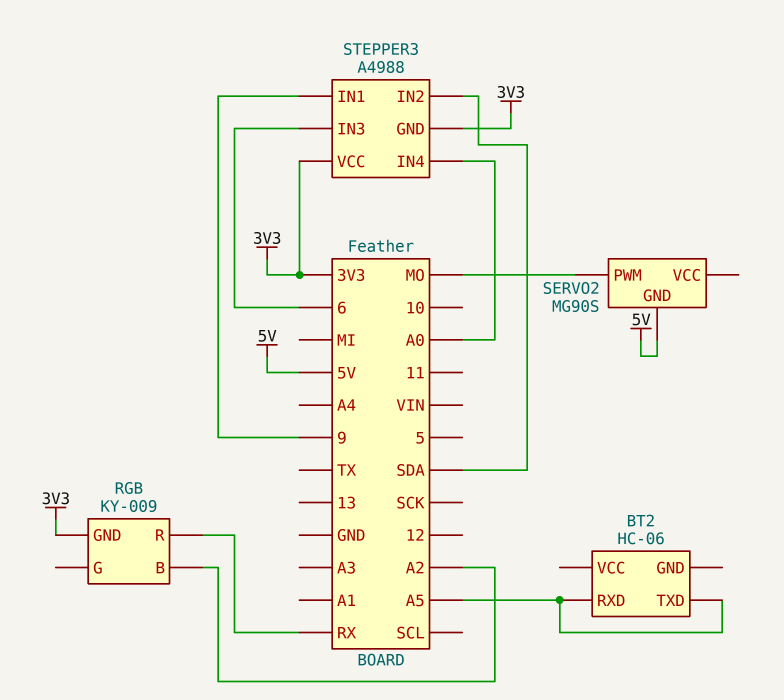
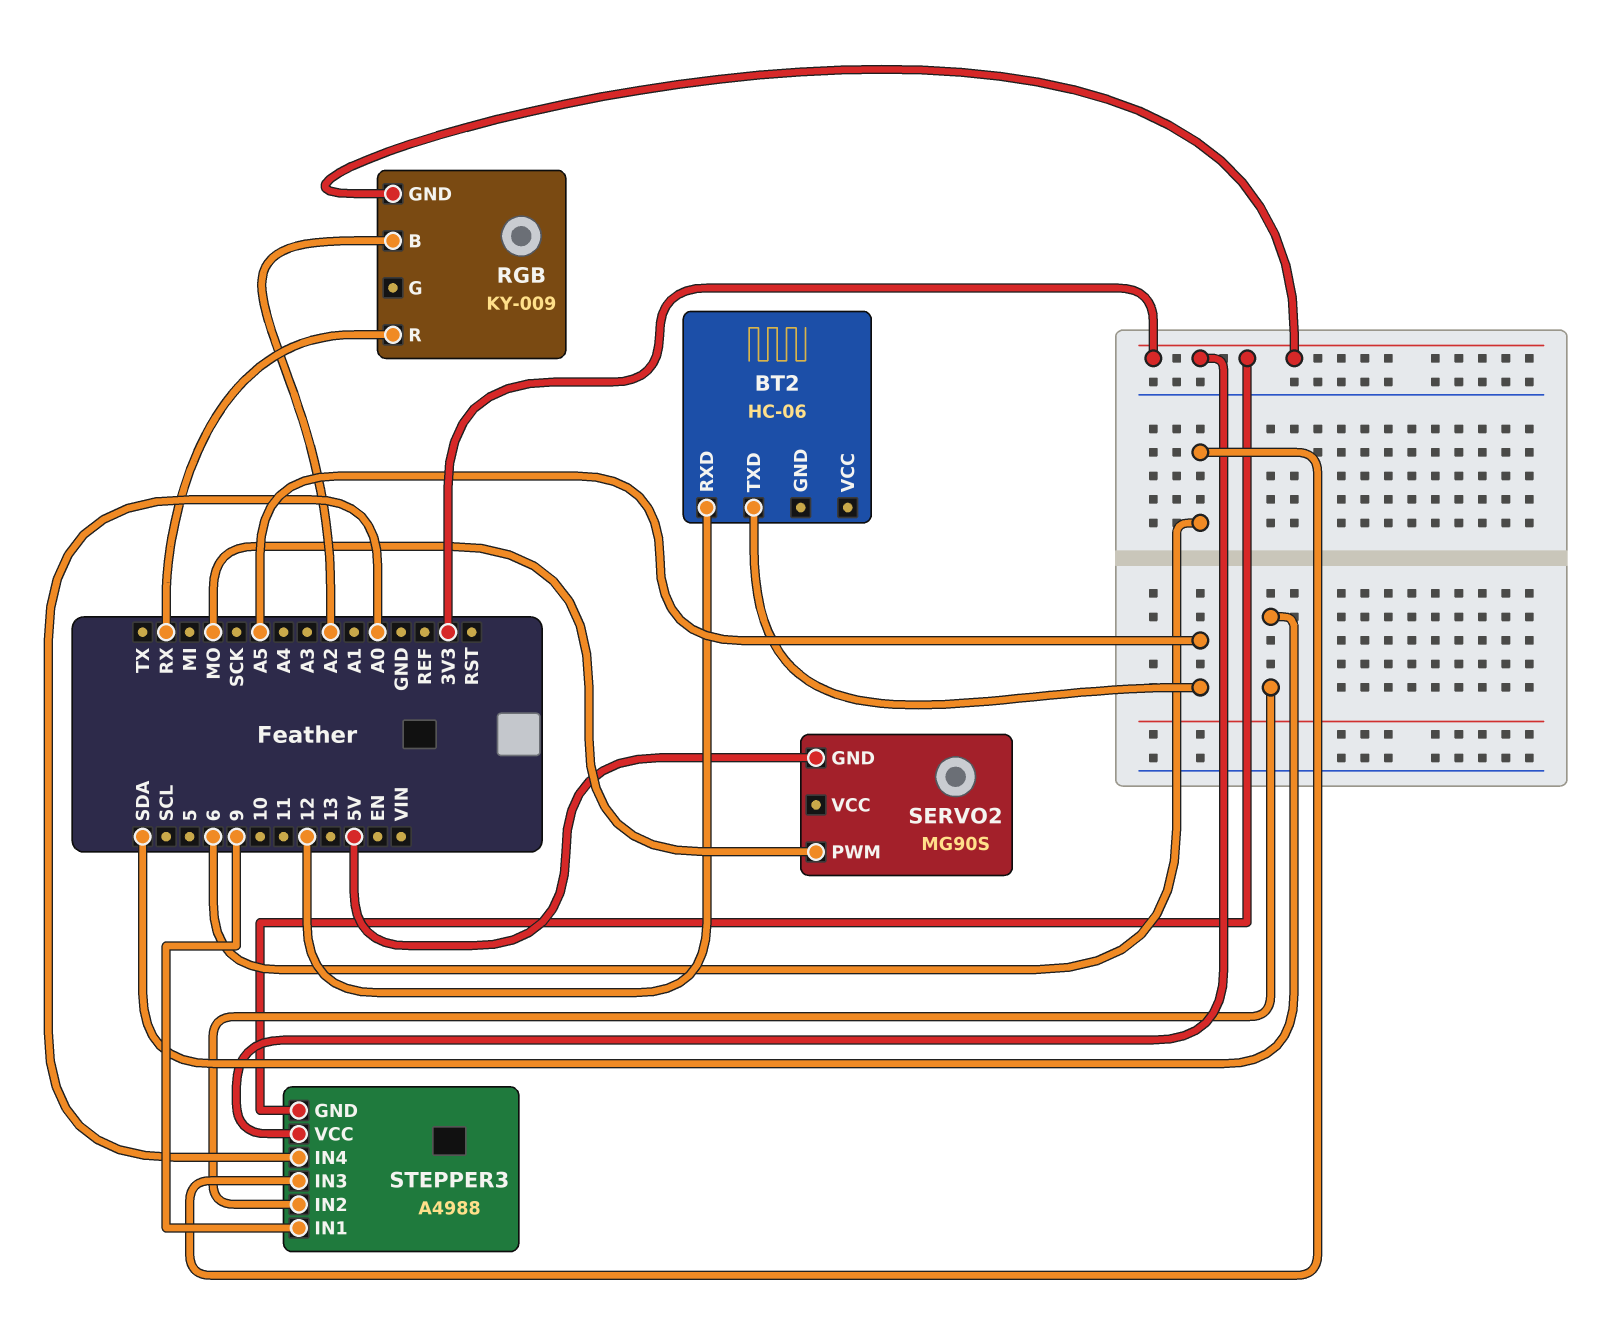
BT2 pin RXD: A5 -> 12

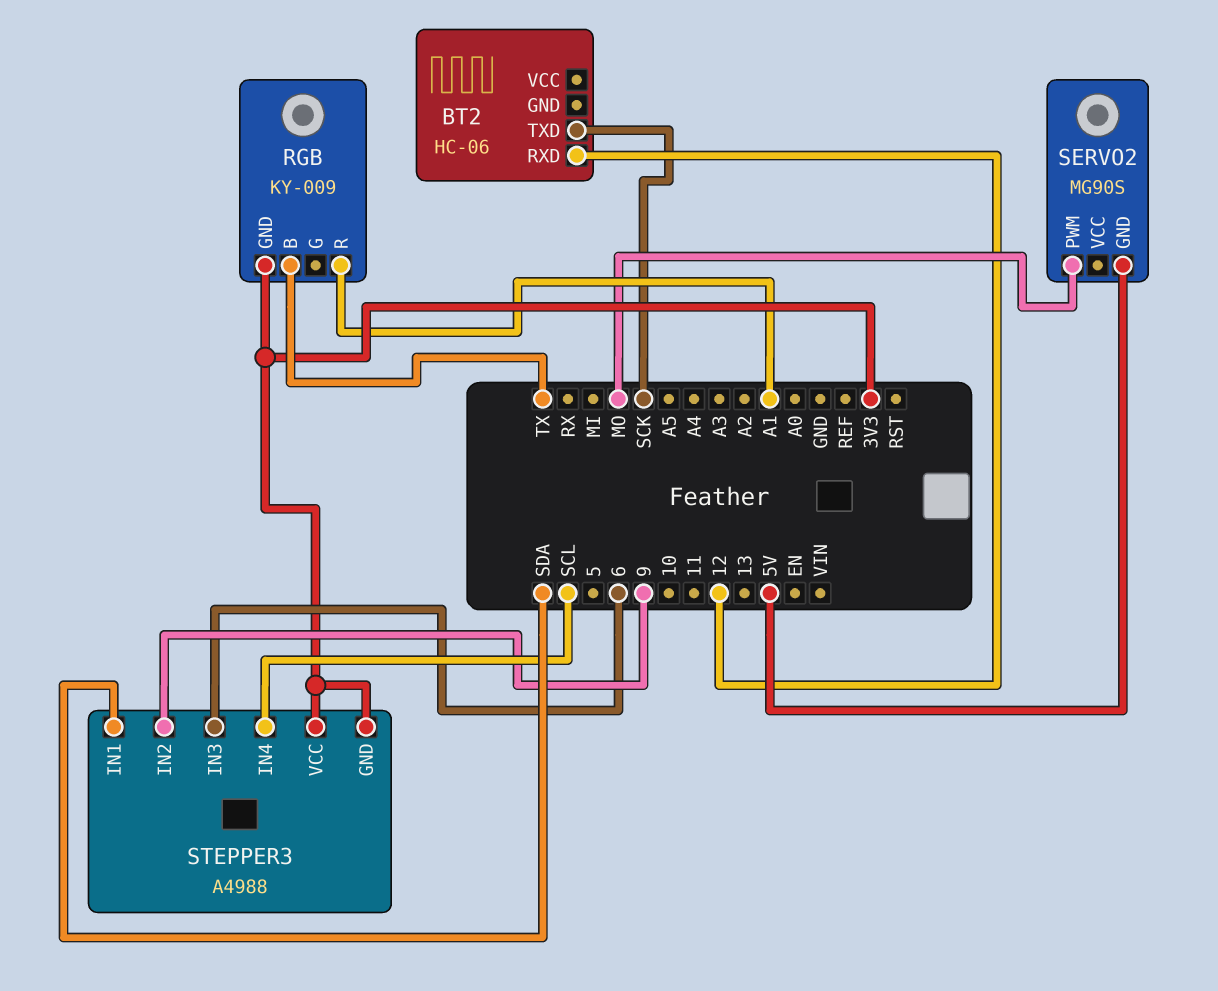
BT2 pin TXD: A5 -> SCK
RGB pin B: A2 -> TX
RGB pin R: RX -> A1
STEPPER3 pin IN1: 9 -> SDA
STEPPER3 pin IN2: SDA -> 9
STEPPER3 pin IN4: A0 -> SCL

